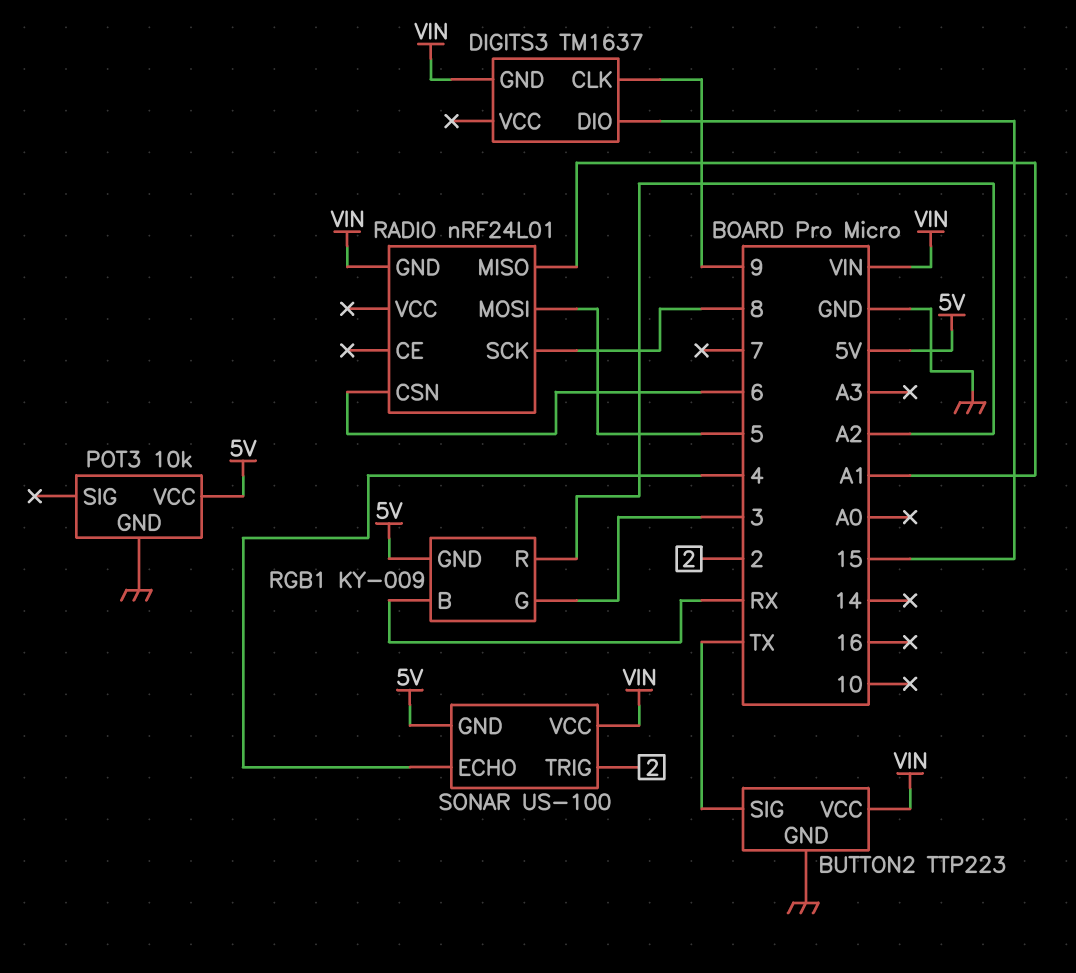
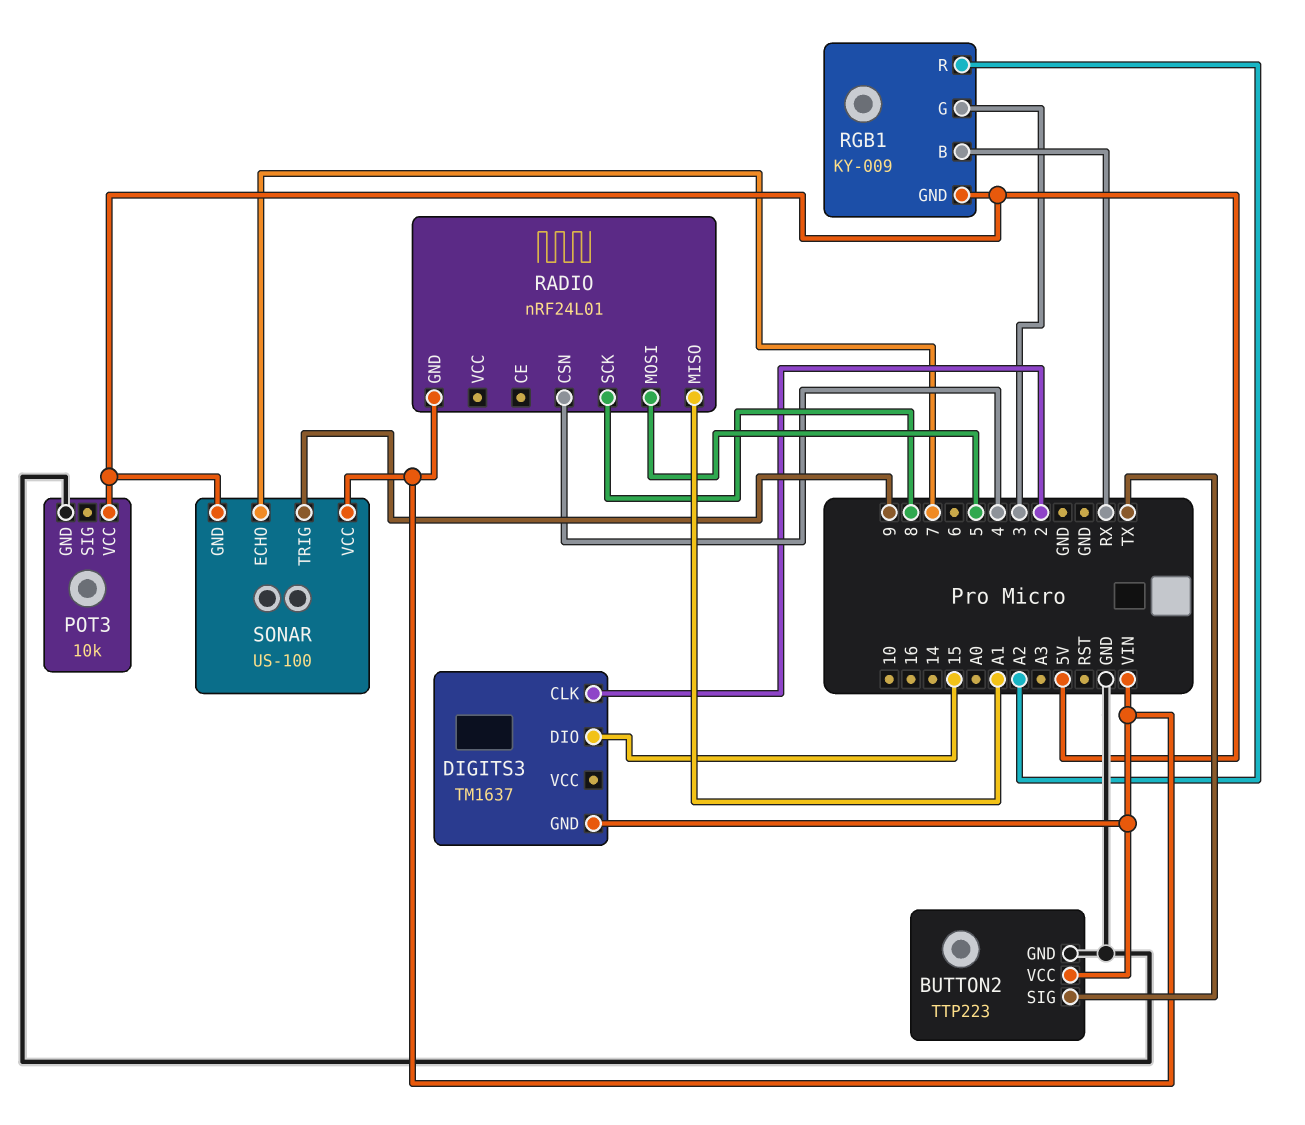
DIGITS3 pin CLK: 9 -> 2
RADIO pin CSN: 6 -> 4
SONAR pin ECHO: 4 -> 7
SONAR pin TRIG: 2 -> 9

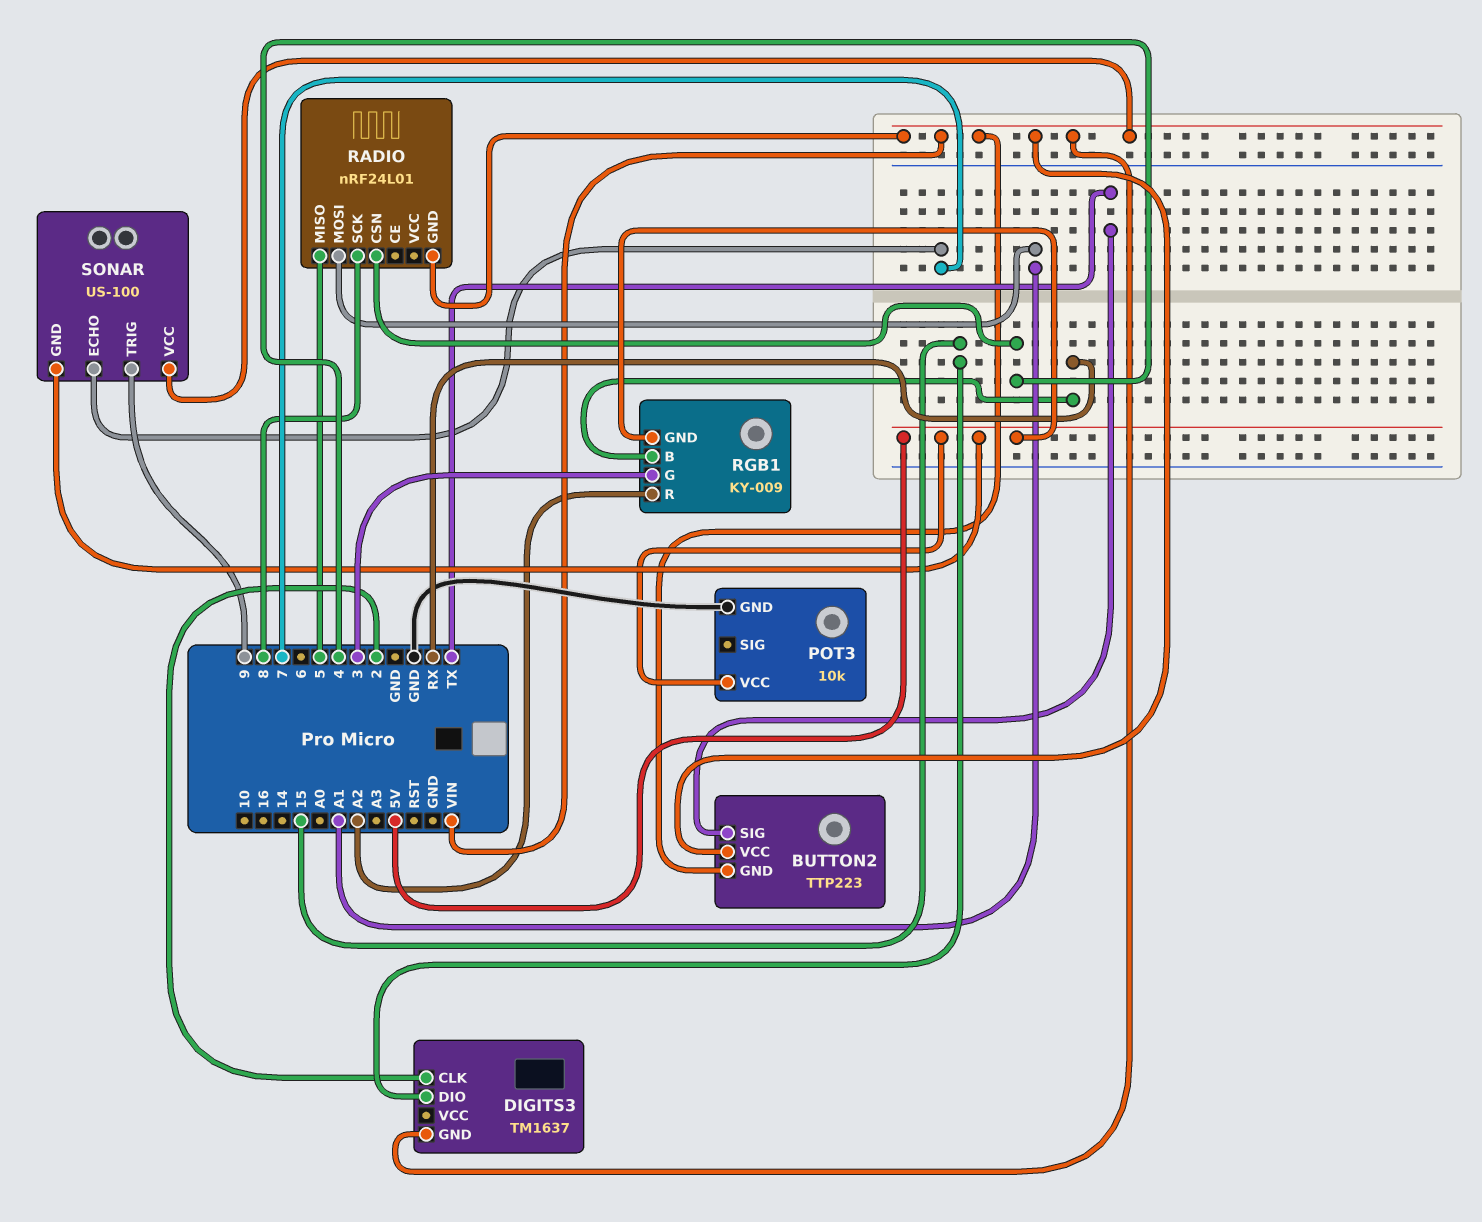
BUTTON2 pin GND: GND -> VIN
RADIO pin MISO: A1 -> 5
RADIO pin MOSI: 5 -> A1

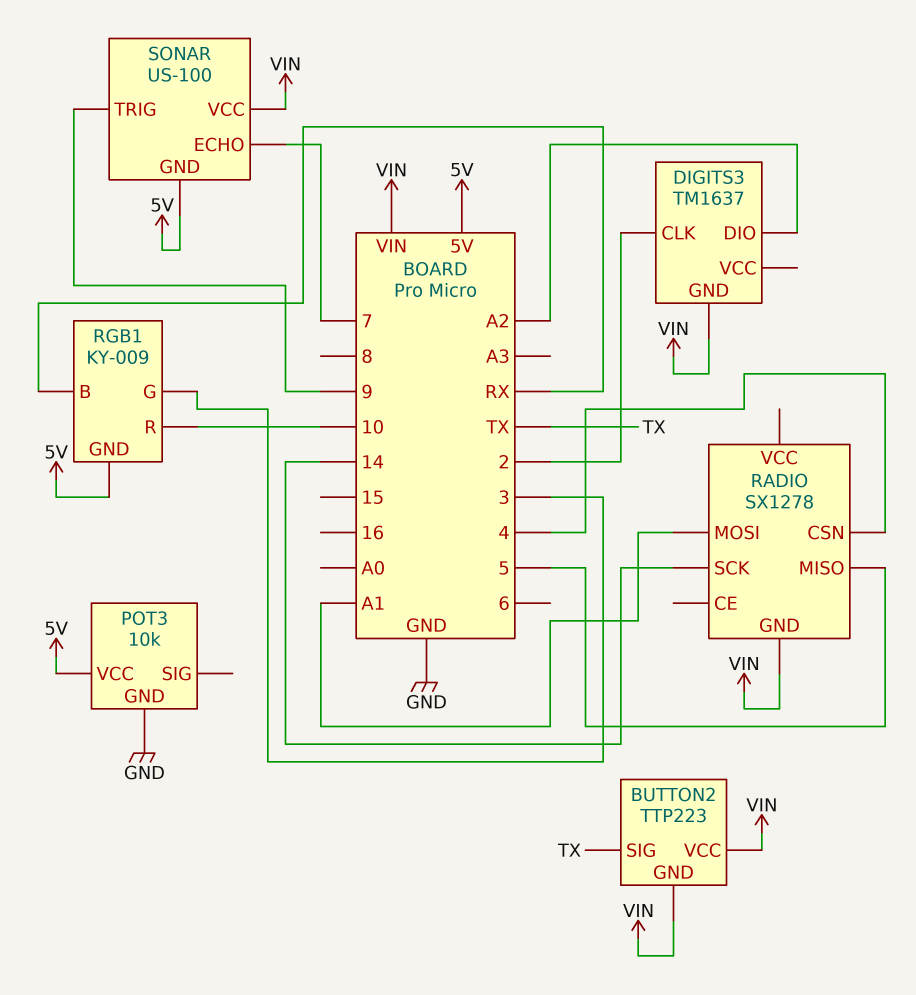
DIGITS3 pin DIO: 15 -> A2
RADIO: nRF24L01 -> SX1278
RADIO pin SCK: 8 -> 14
RGB1 pin R: A2 -> 10

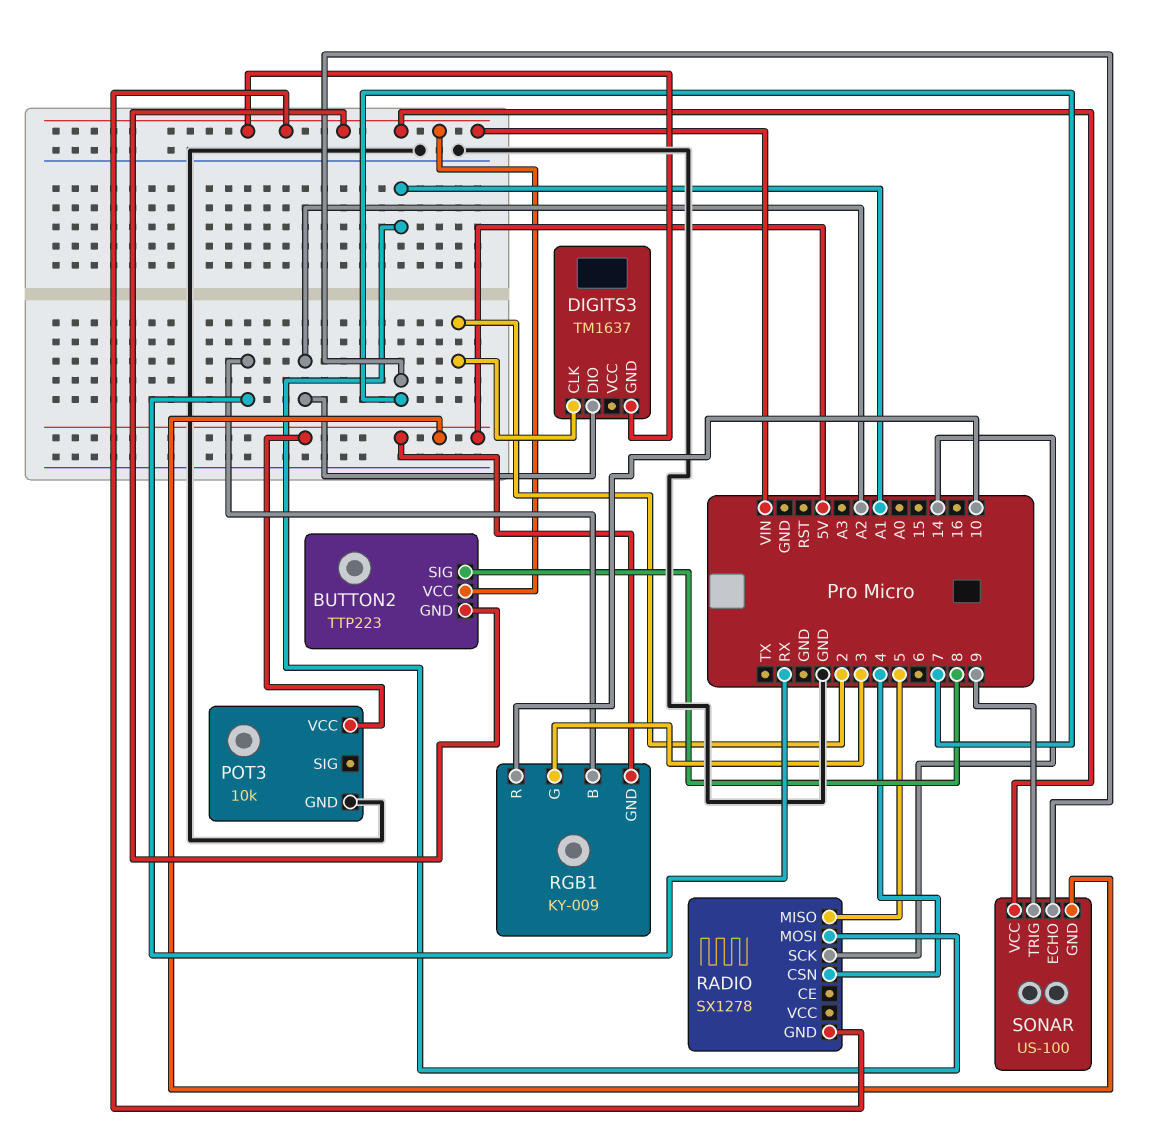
BUTTON2 pin SIG: TX -> 8

